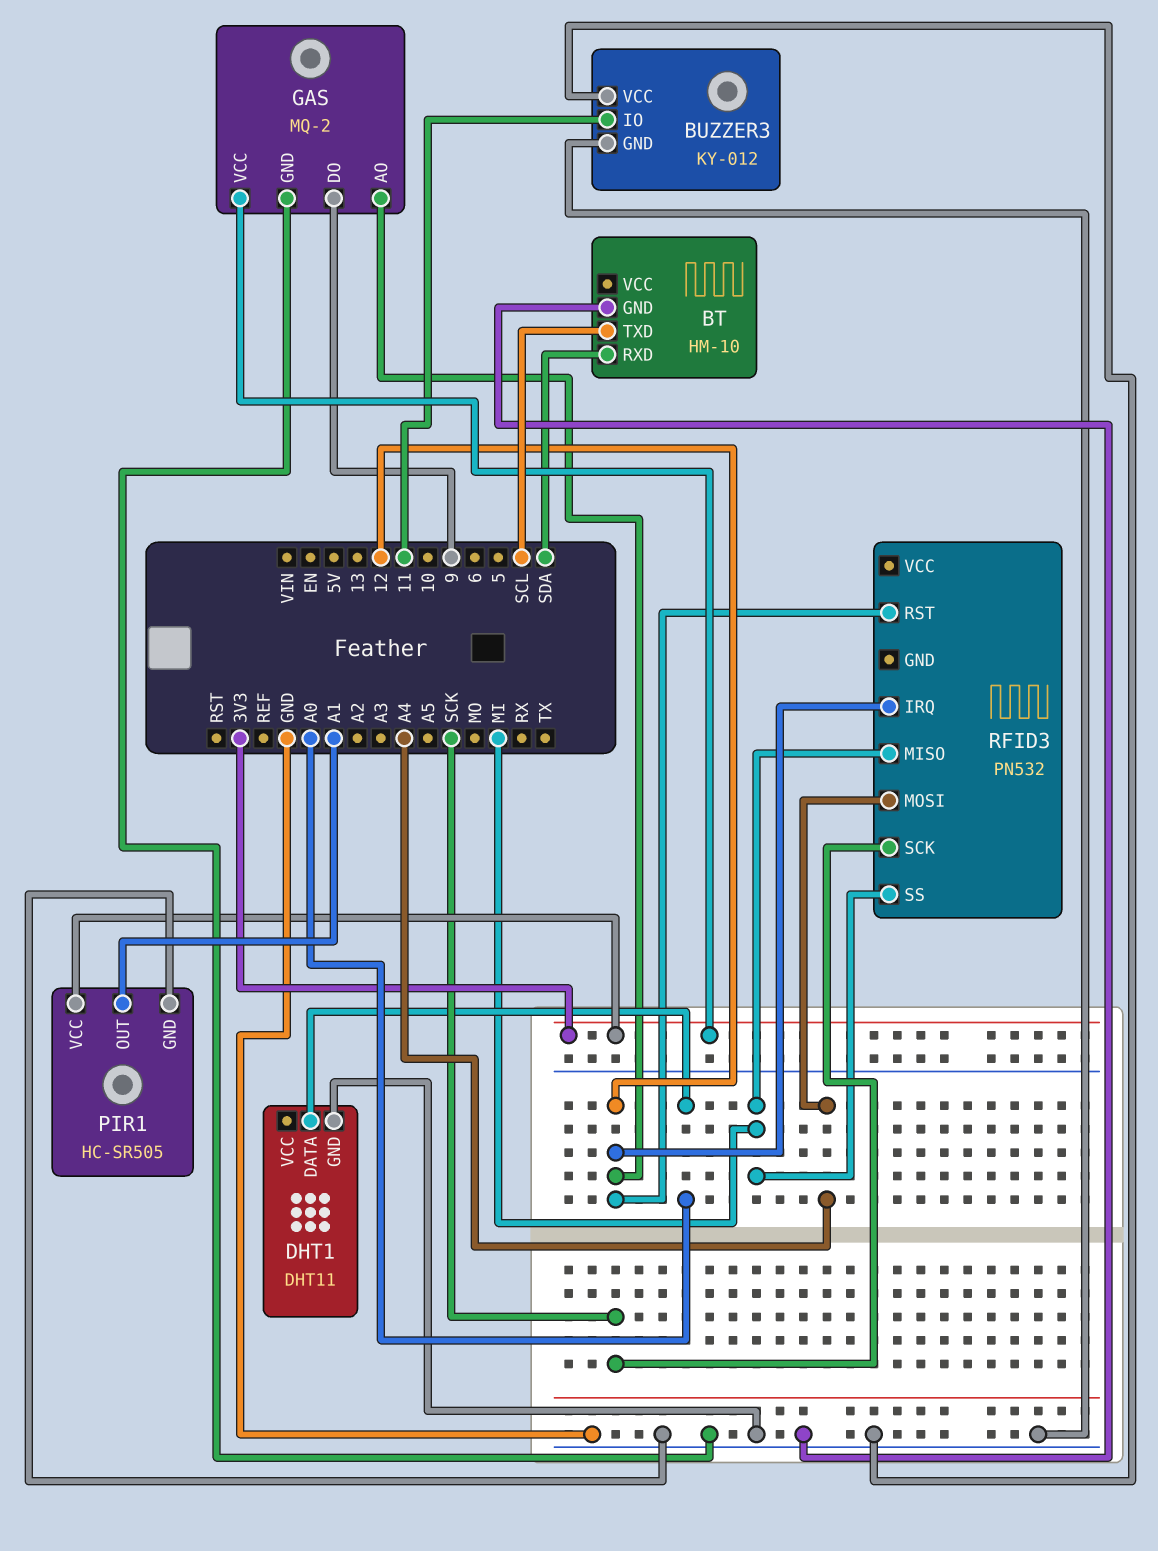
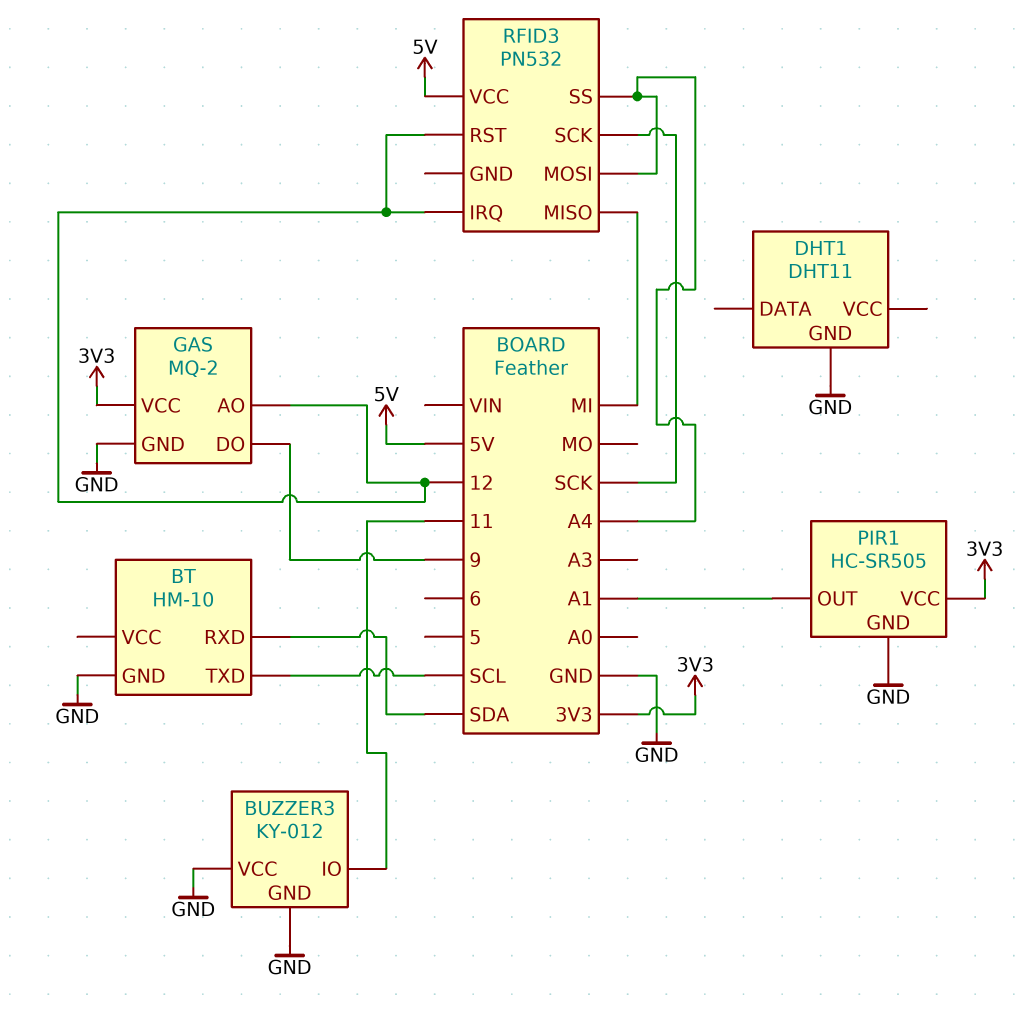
DHT1 pin DATA: A0 -> none
RFID3 pin SS: MI -> A4
RFID3 pin VCC: none -> 5V

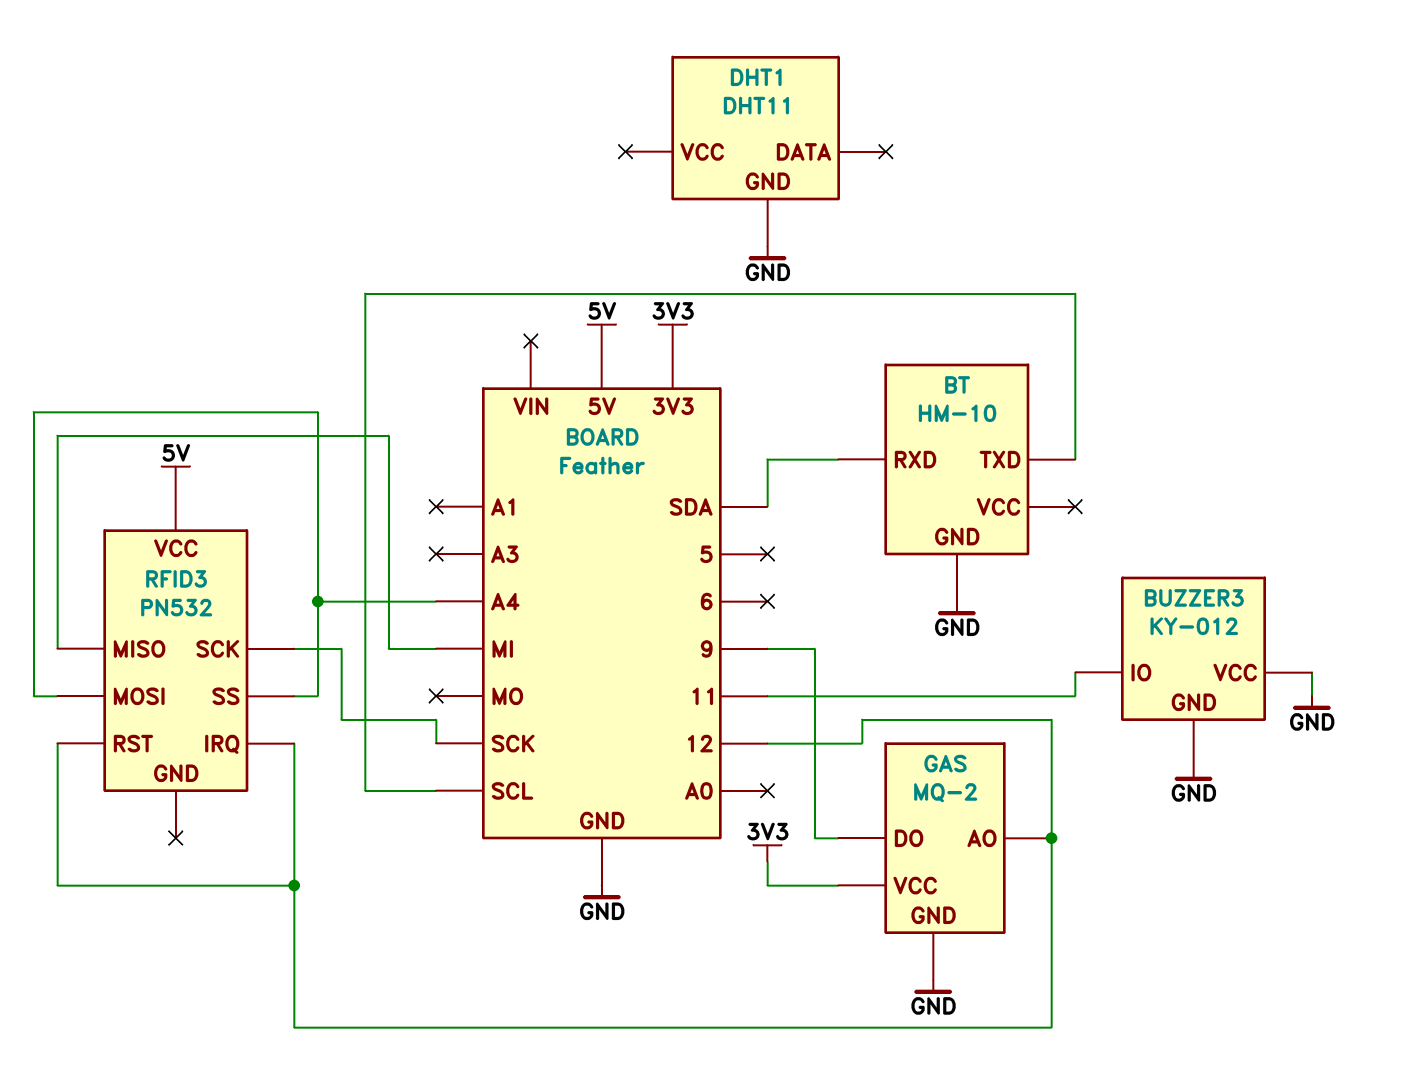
PIR1: HC-SR505 -> none
PIR1 pin GND: GND -> none
PIR1 pin OUT: A1 -> none
PIR1 pin VCC: 3V3 -> none

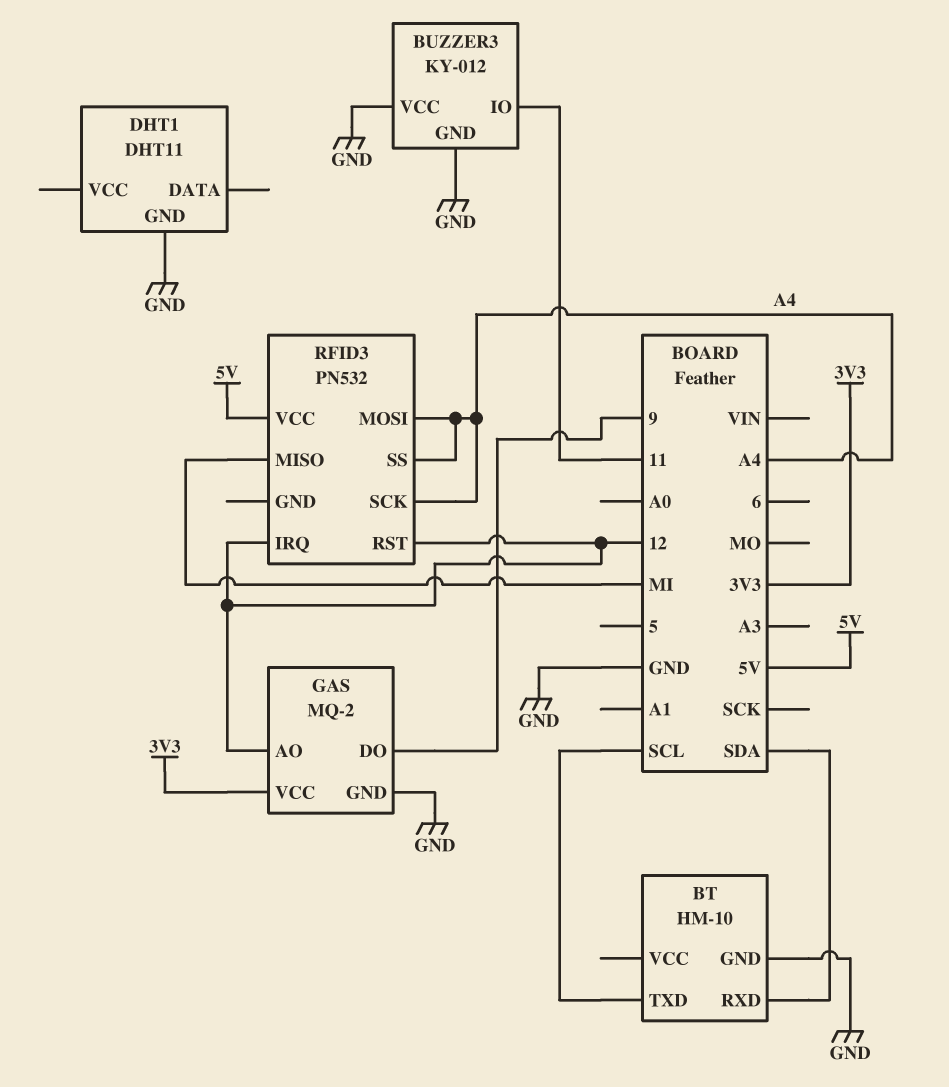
RFID3 pin SCK: SCK -> A4

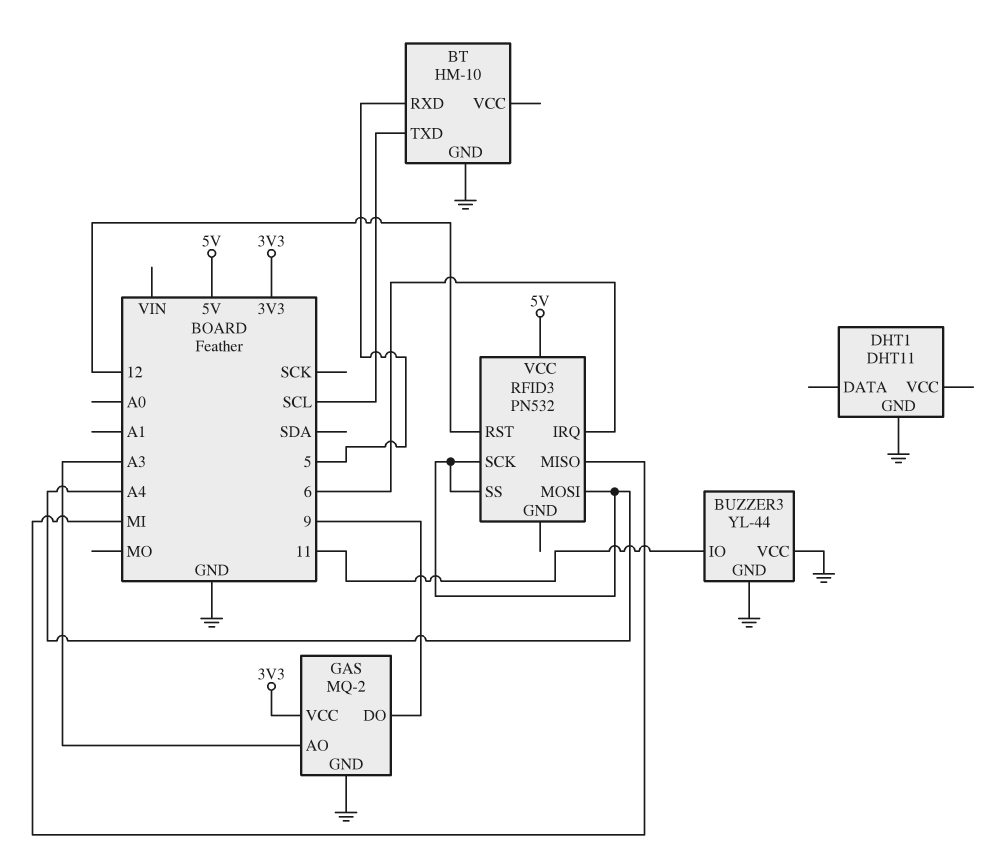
BT pin RXD: SDA -> 5
BUZZER3: KY-012 -> YL-44
GAS pin AO: 12 -> A3
RFID3 pin IRQ: 12 -> 6

